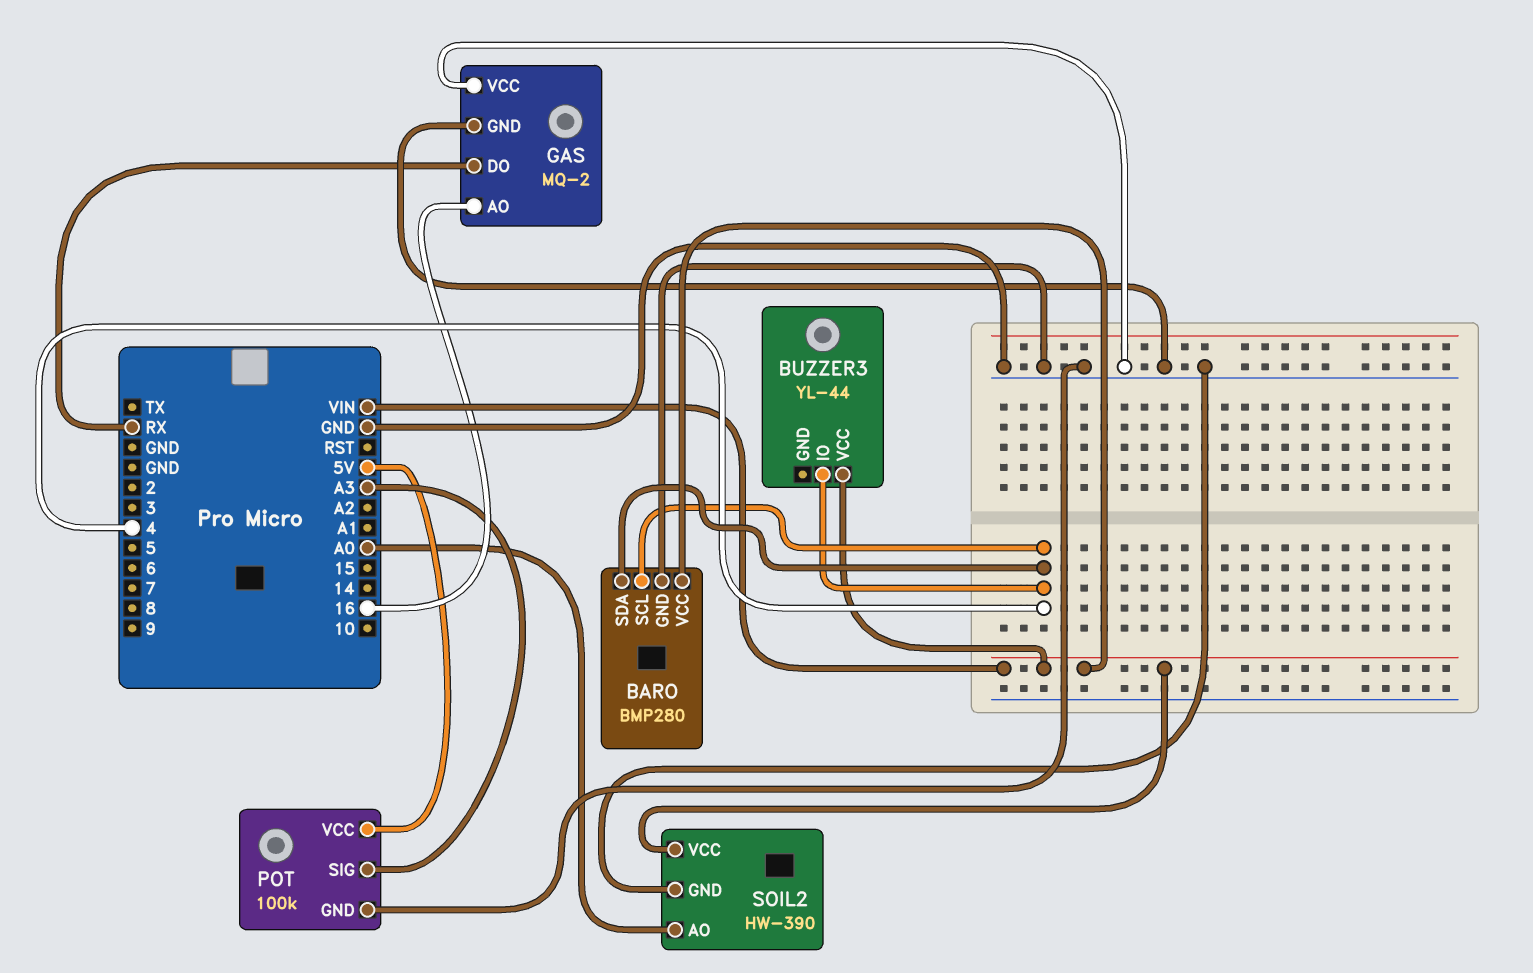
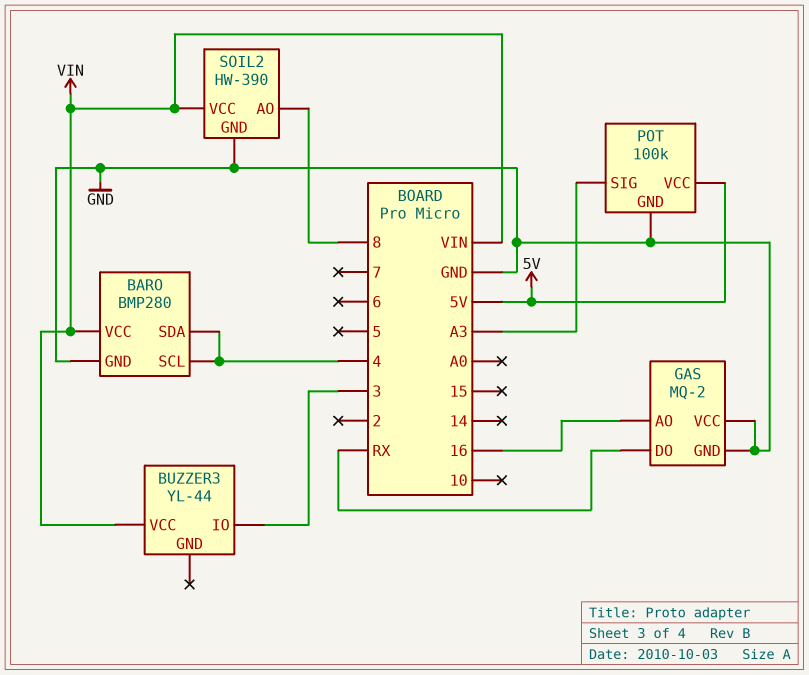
BUZZER3 pin IO: 4 -> 3
SOIL2 pin AO: A0 -> 8

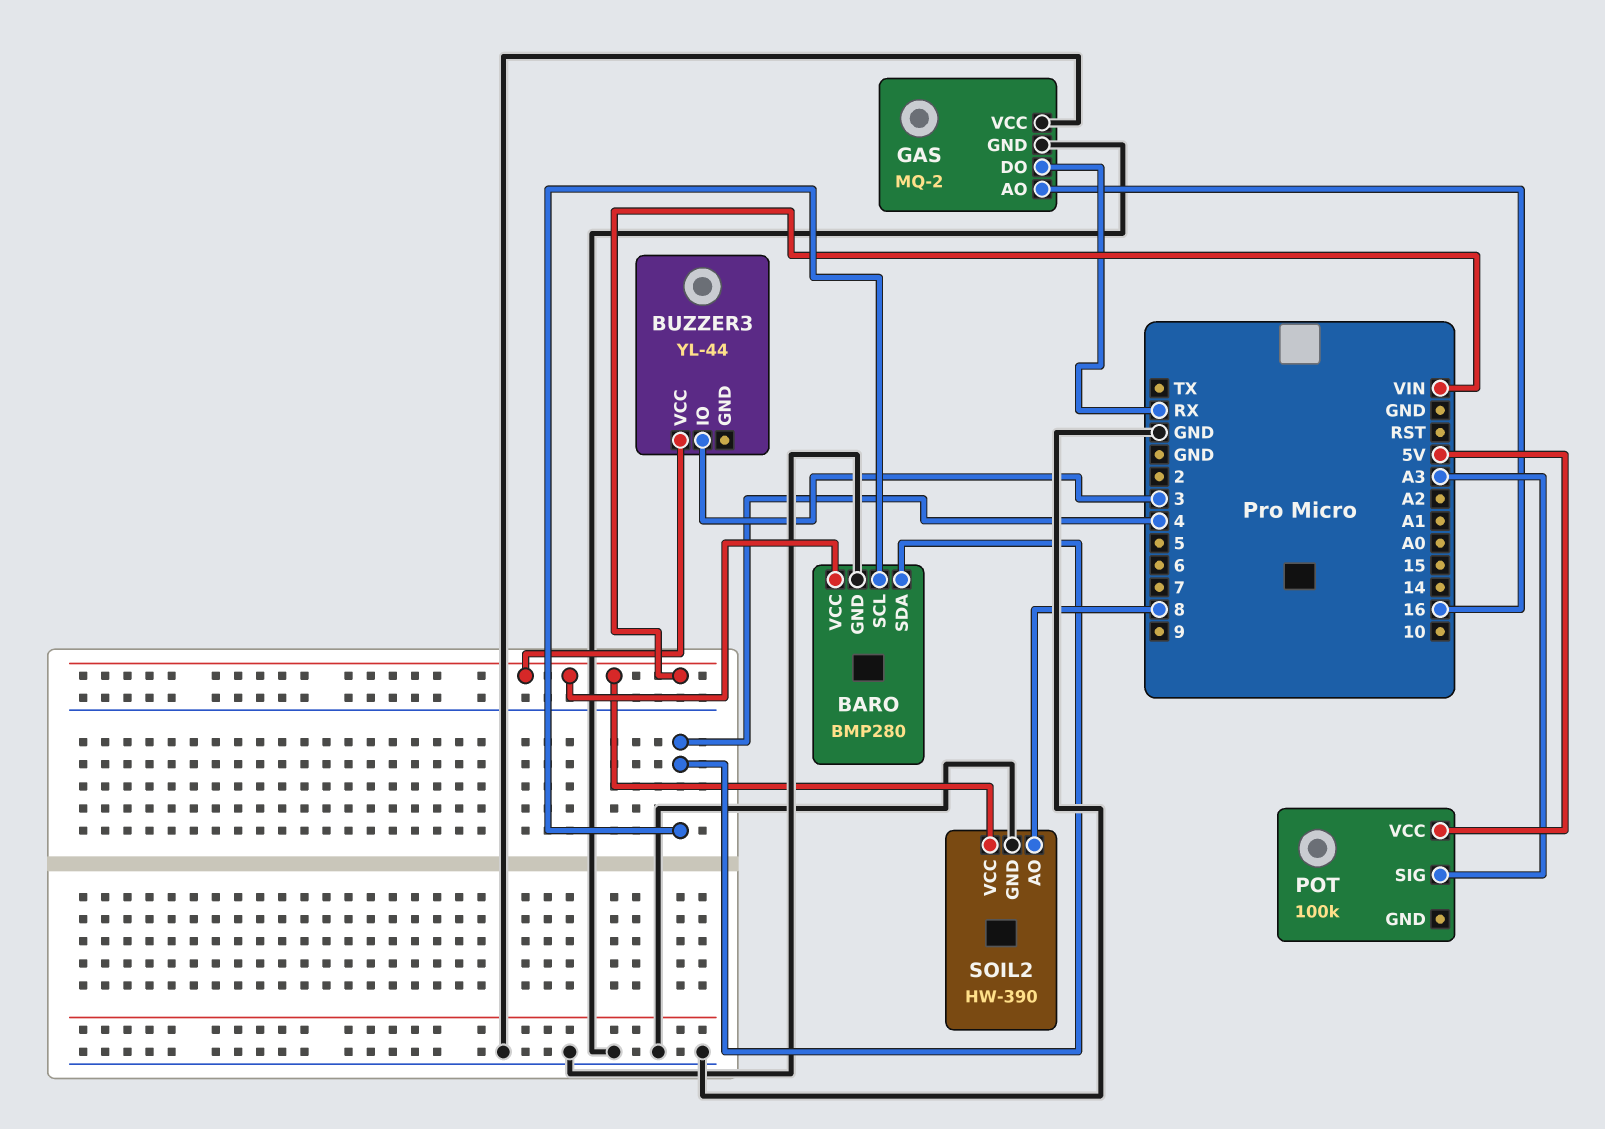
POT pin GND: GND -> none

